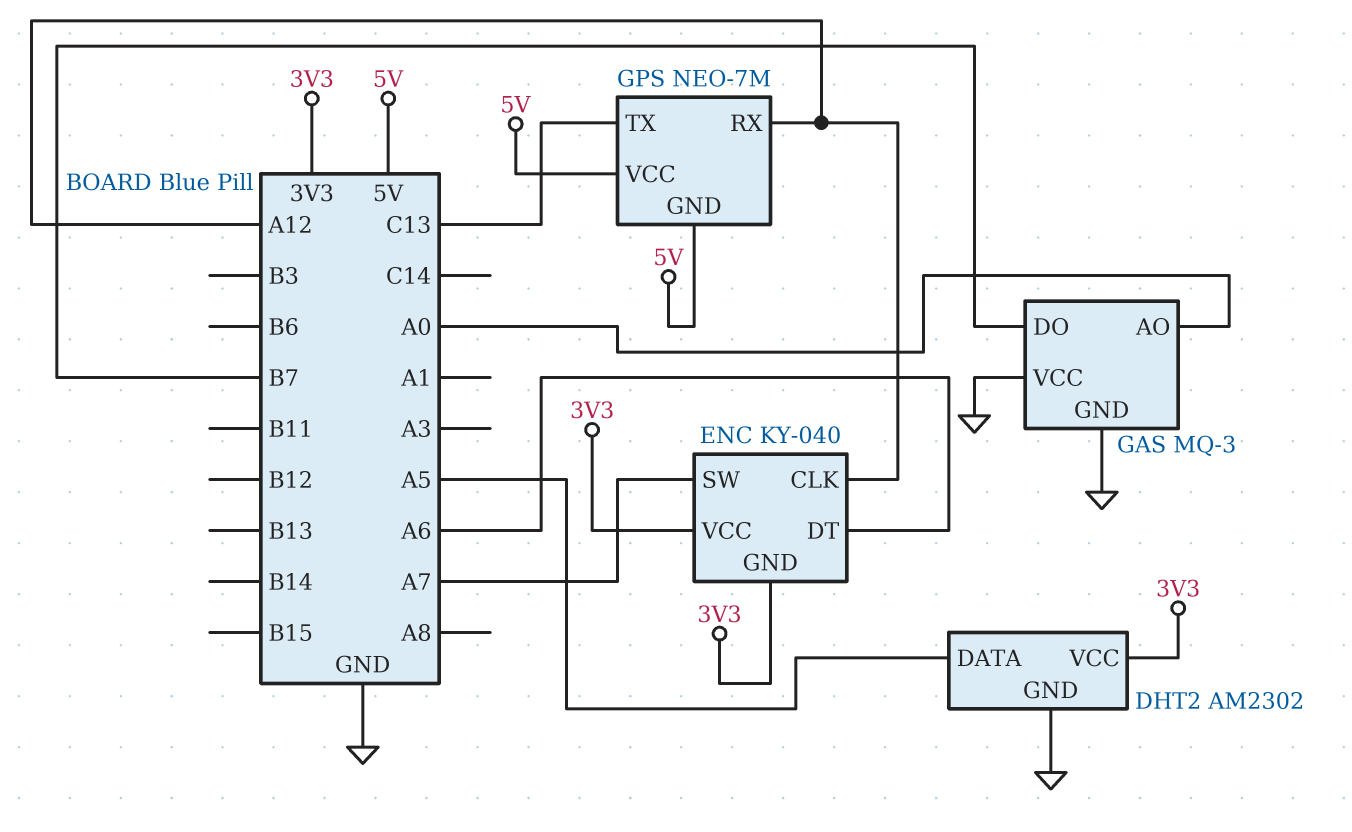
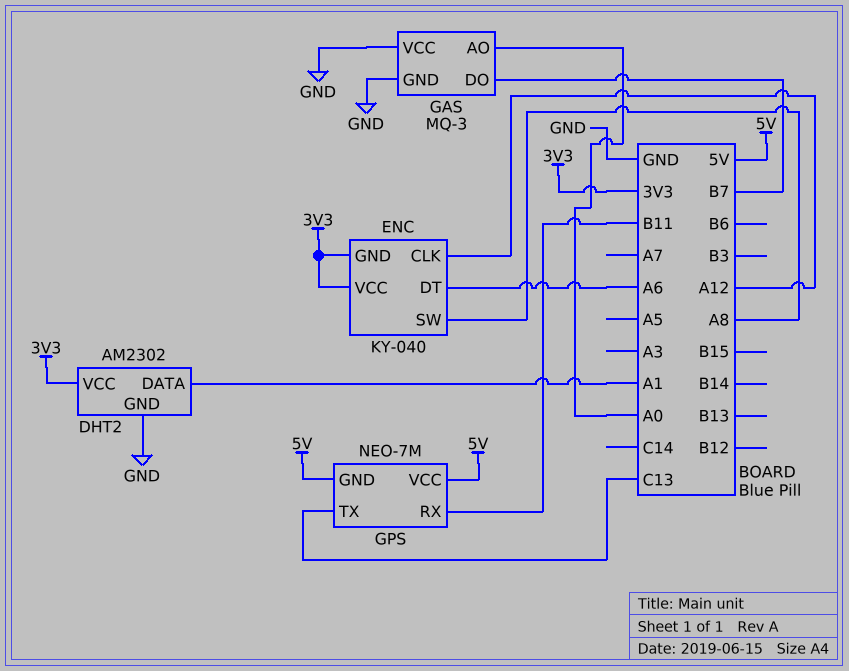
DHT2 pin DATA: A5 -> A1
ENC pin SW: A7 -> A8
GPS pin RX: A12 -> B11

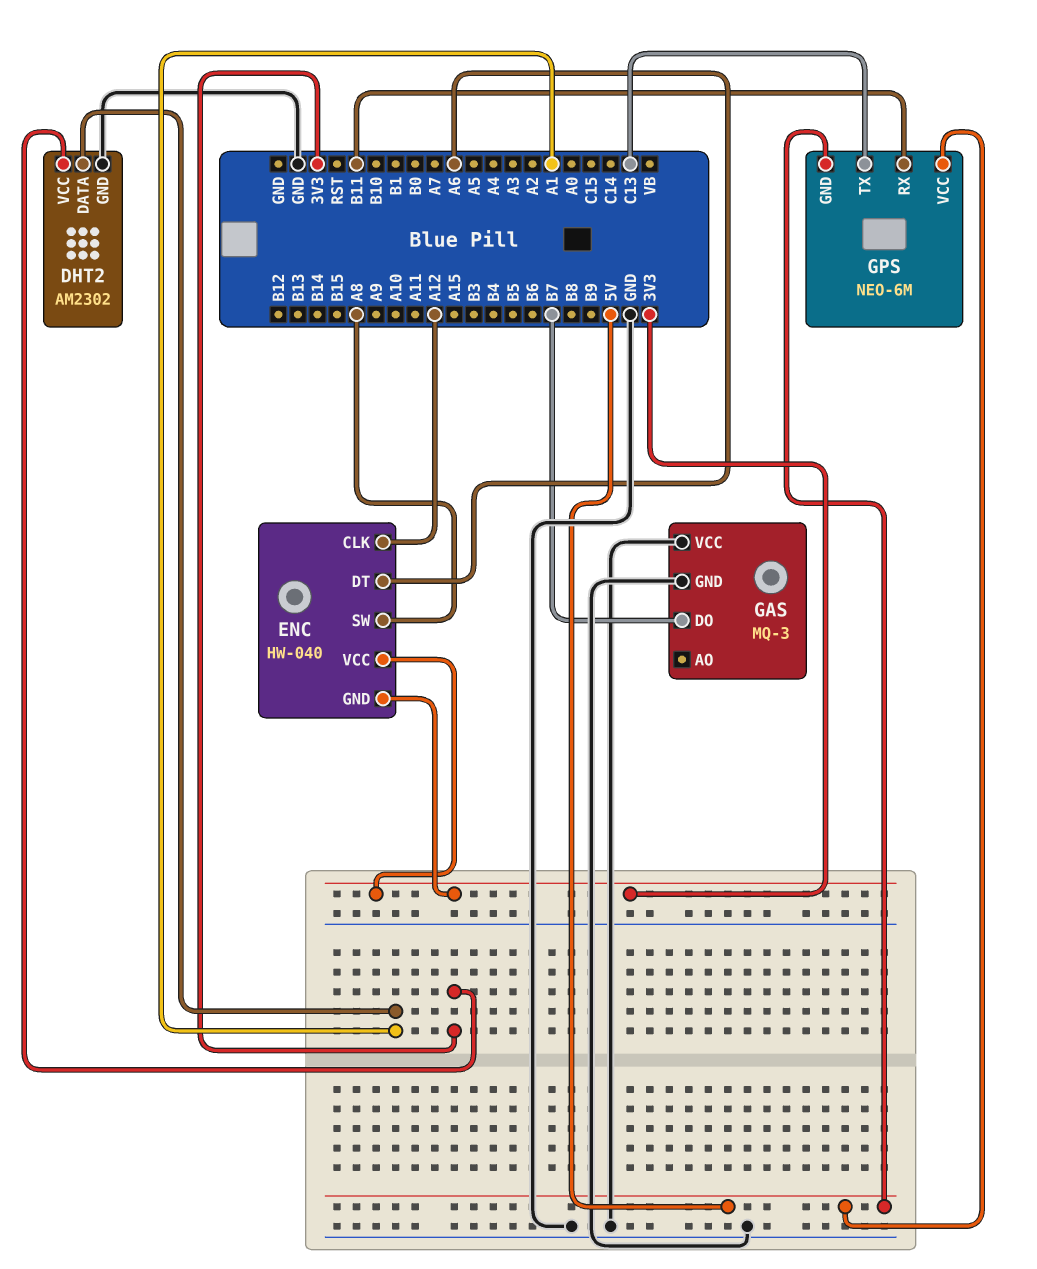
ENC: KY-040 -> HW-040
GAS pin AO: A0 -> none
GPS: NEO-7M -> NEO-6M

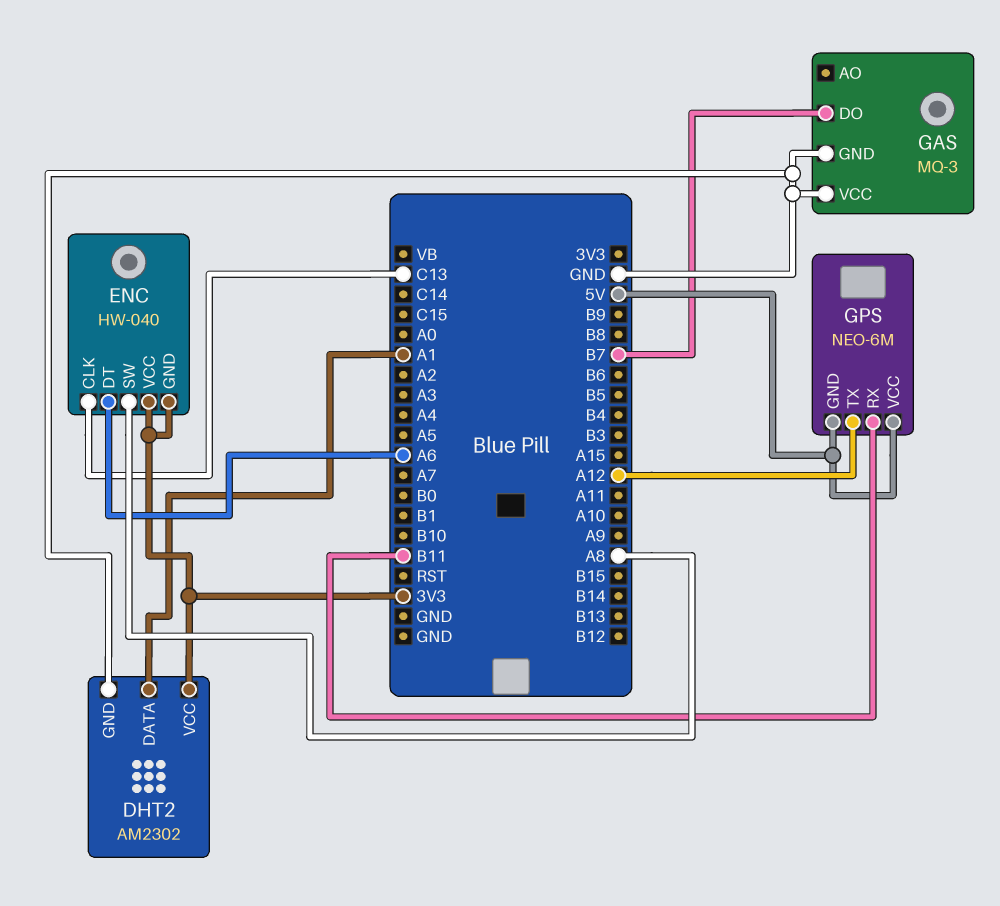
ENC pin CLK: A12 -> C13
GPS pin TX: C13 -> A12

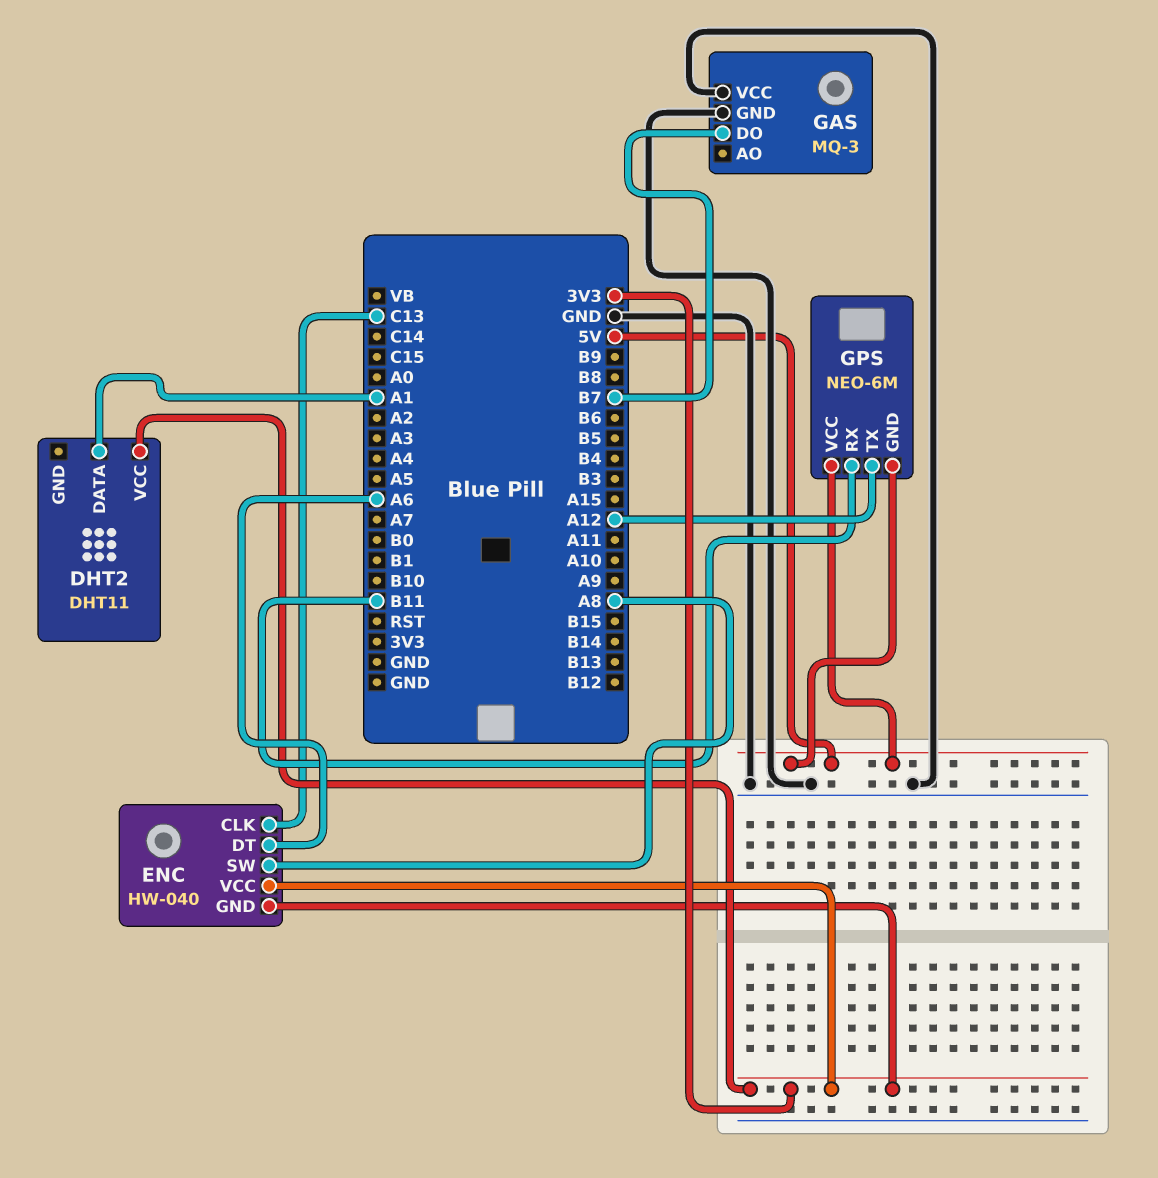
DHT2: AM2302 -> DHT11
DHT2 pin GND: GND -> none

